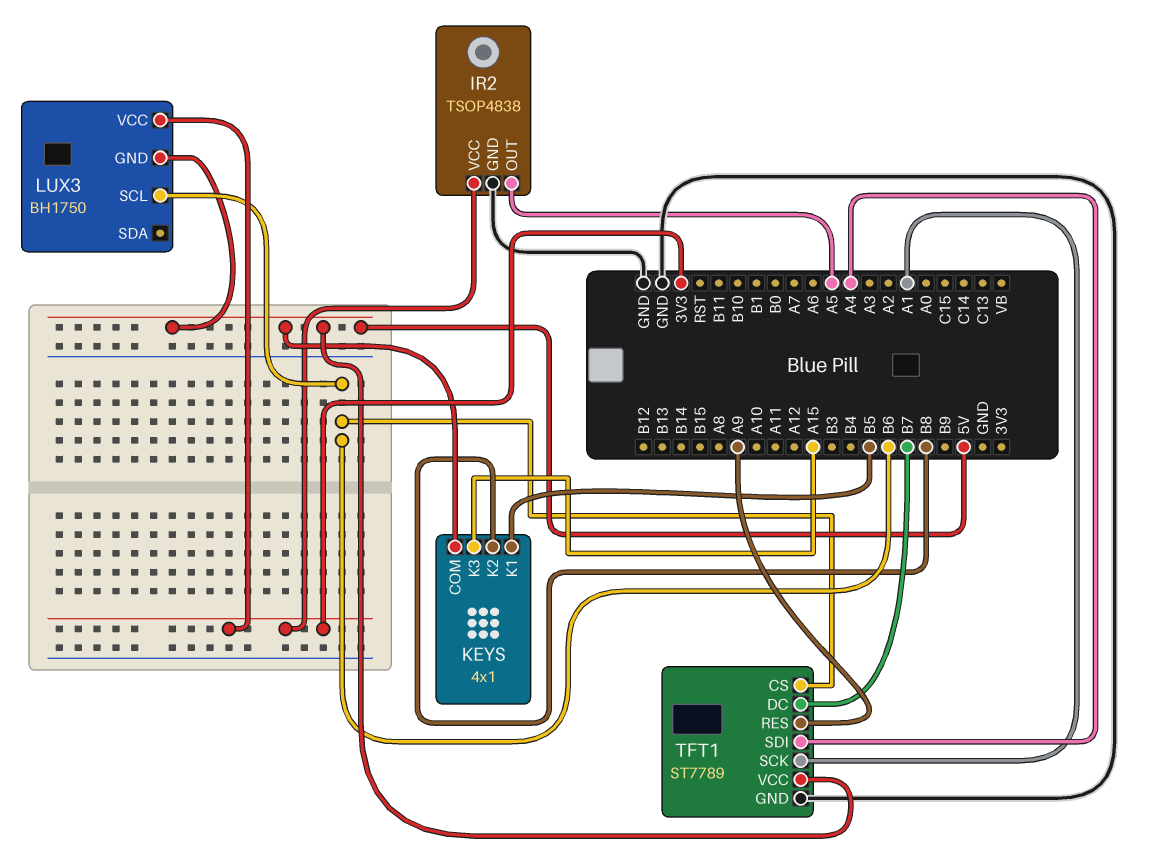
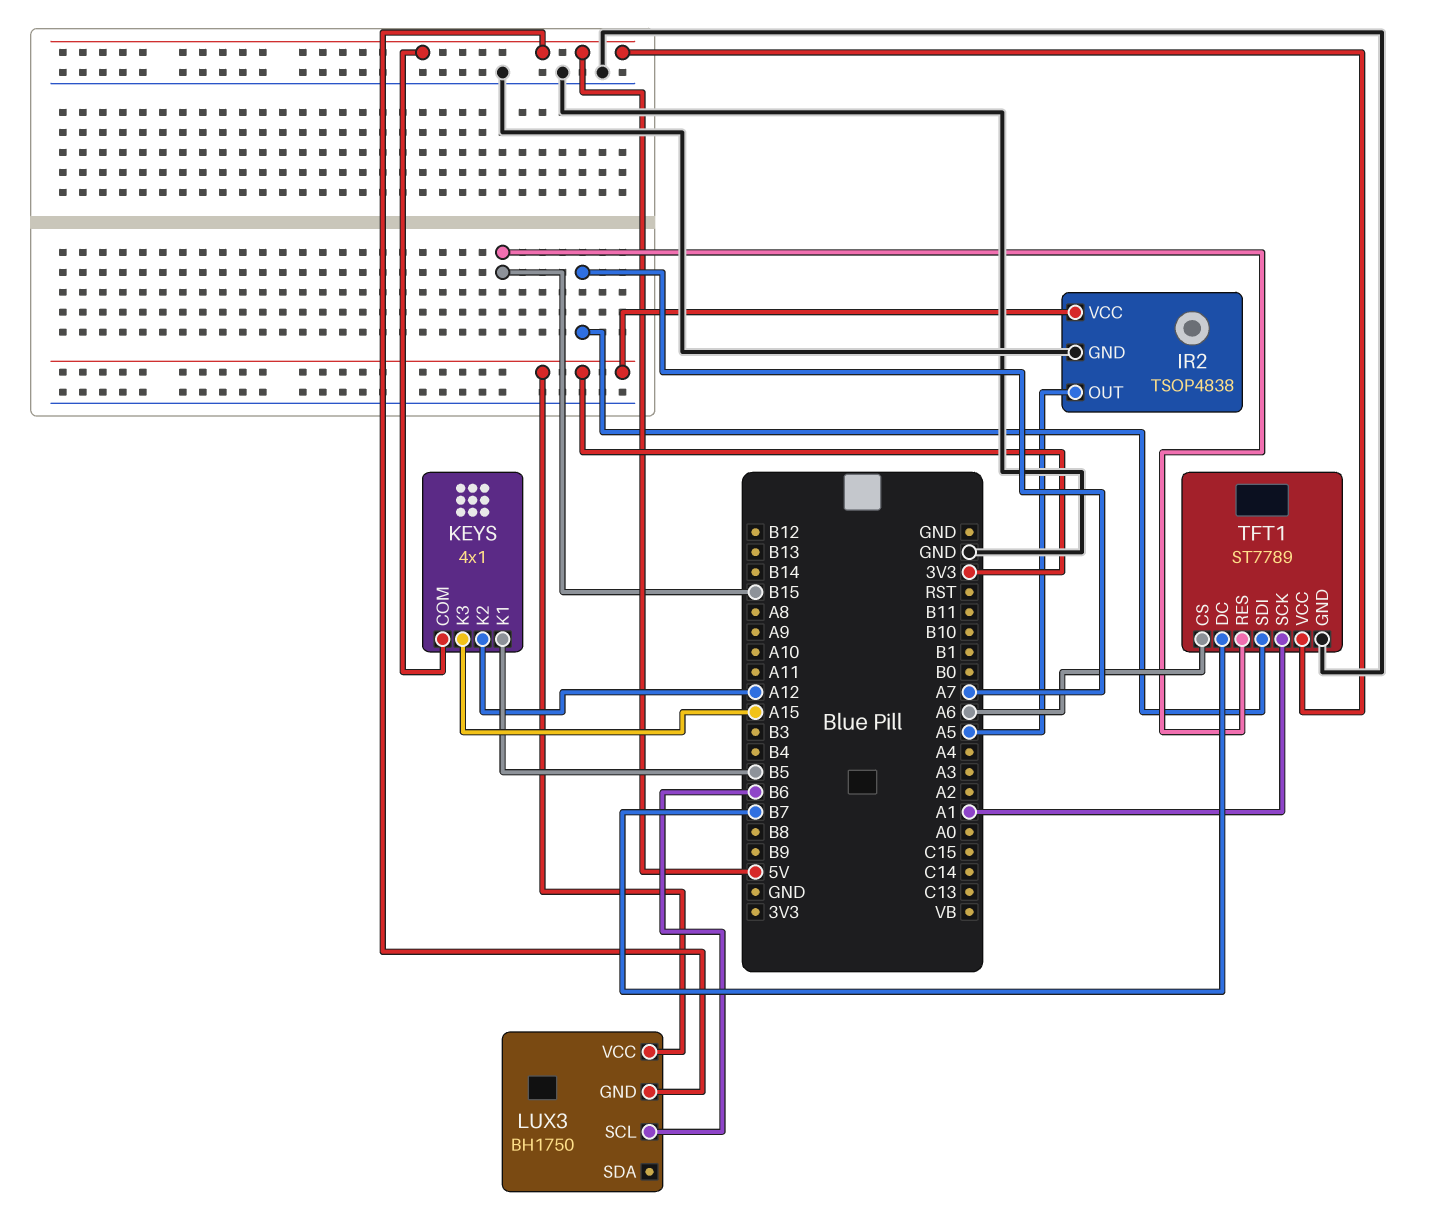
KEYS pin K2: B8 -> A12
TFT1 pin CS: B6 -> A6
TFT1 pin RES: A9 -> B15
TFT1 pin SDI: A4 -> A7

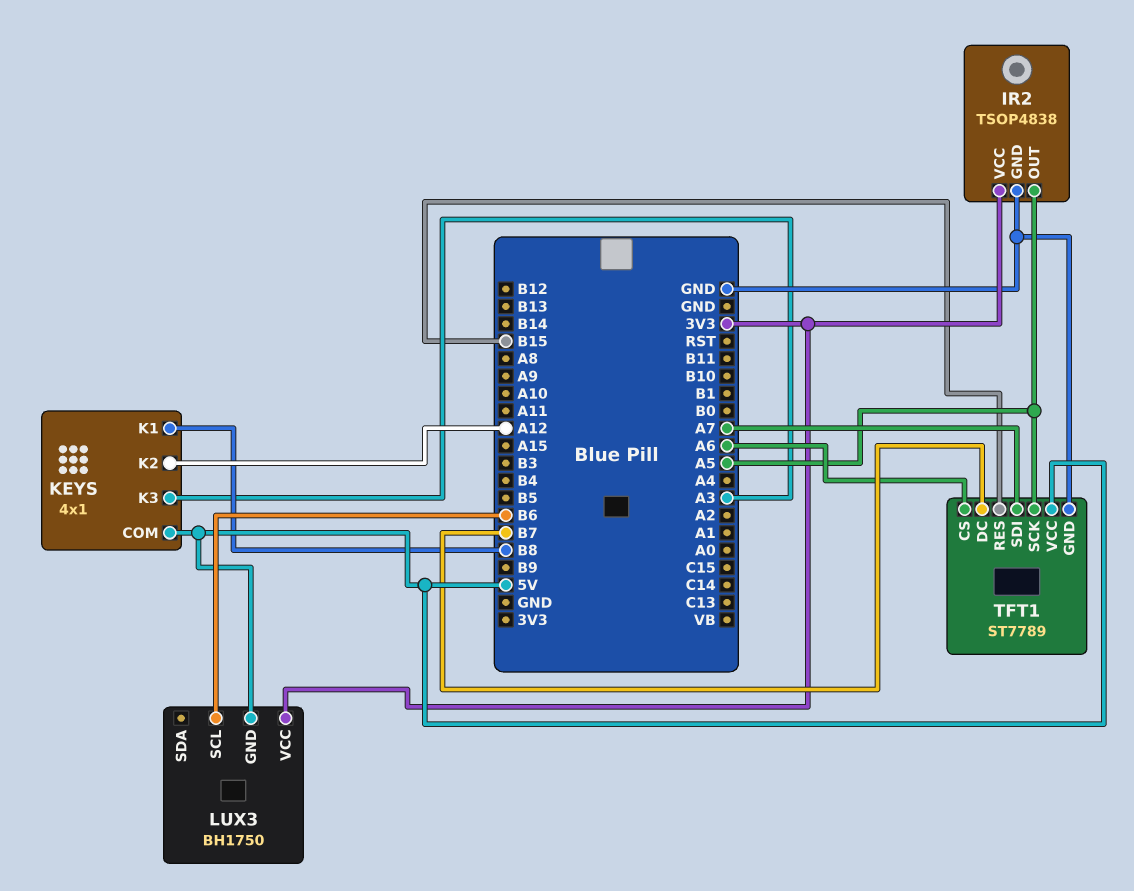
KEYS pin K1: B5 -> B8
KEYS pin K3: A15 -> A3
TFT1 pin SCK: A1 -> A5

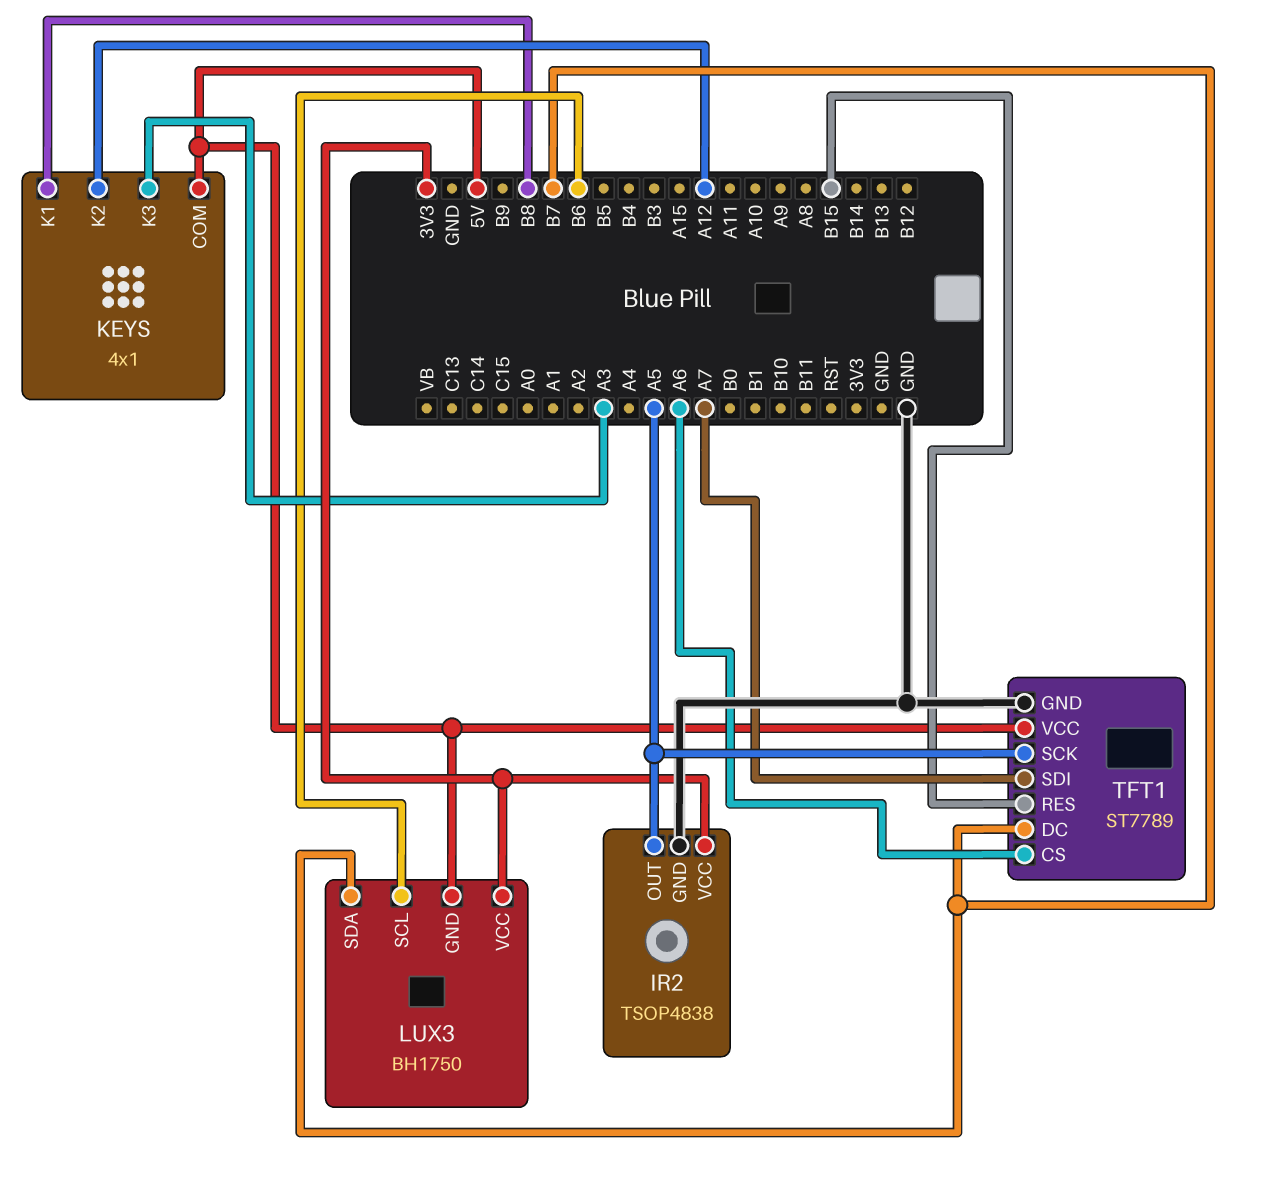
LUX3 pin SDA: none -> B7

